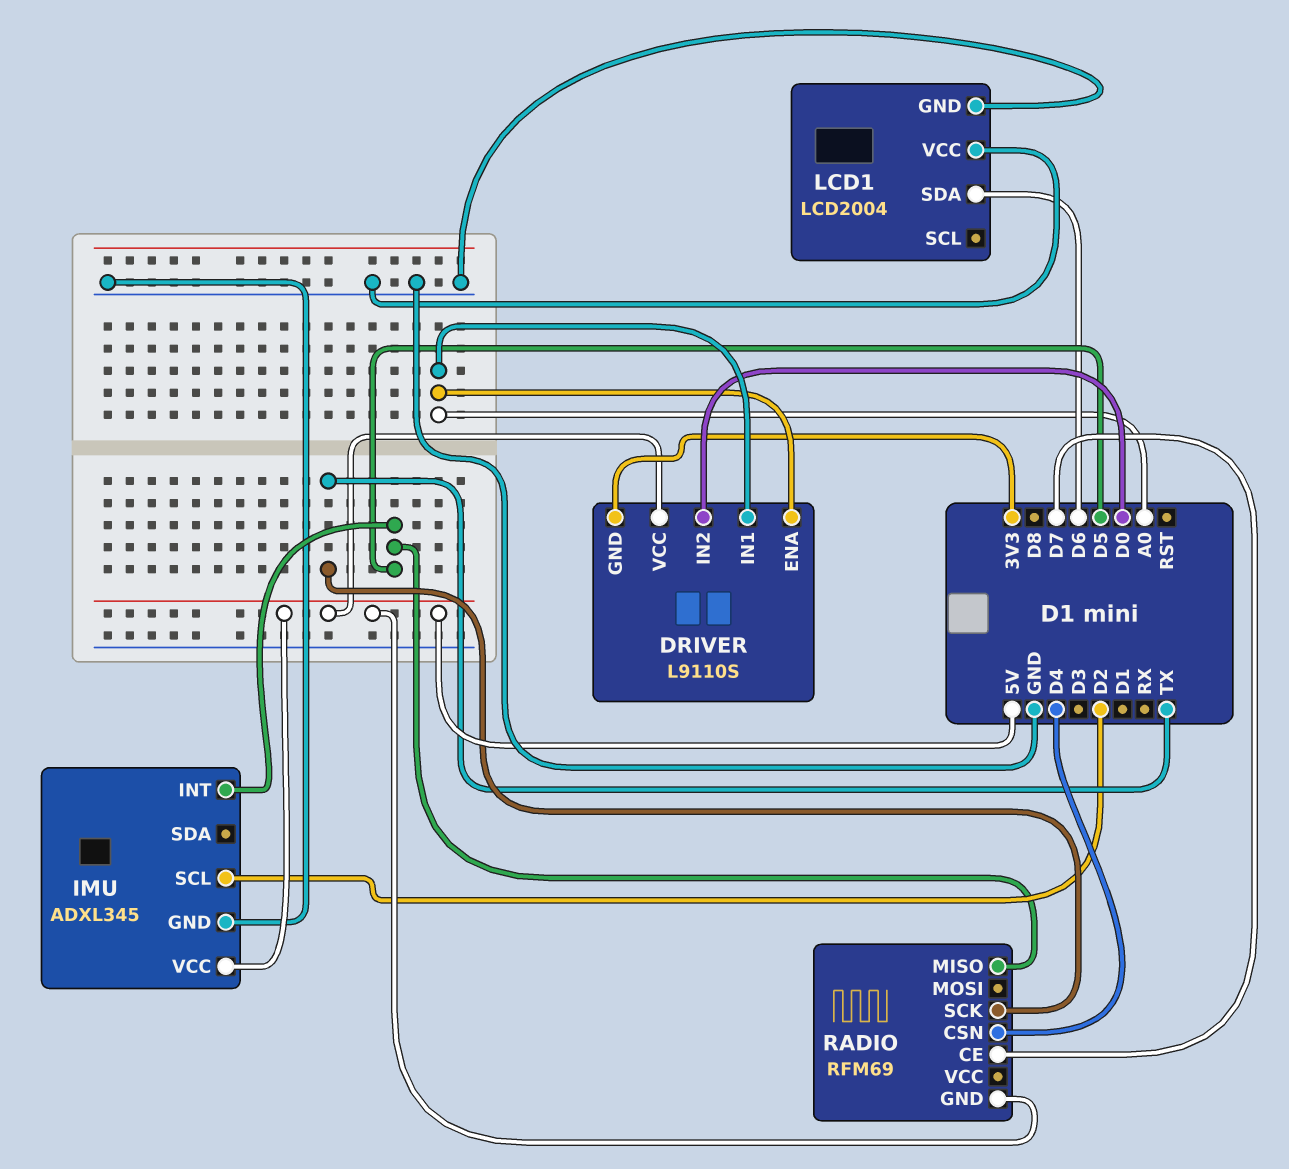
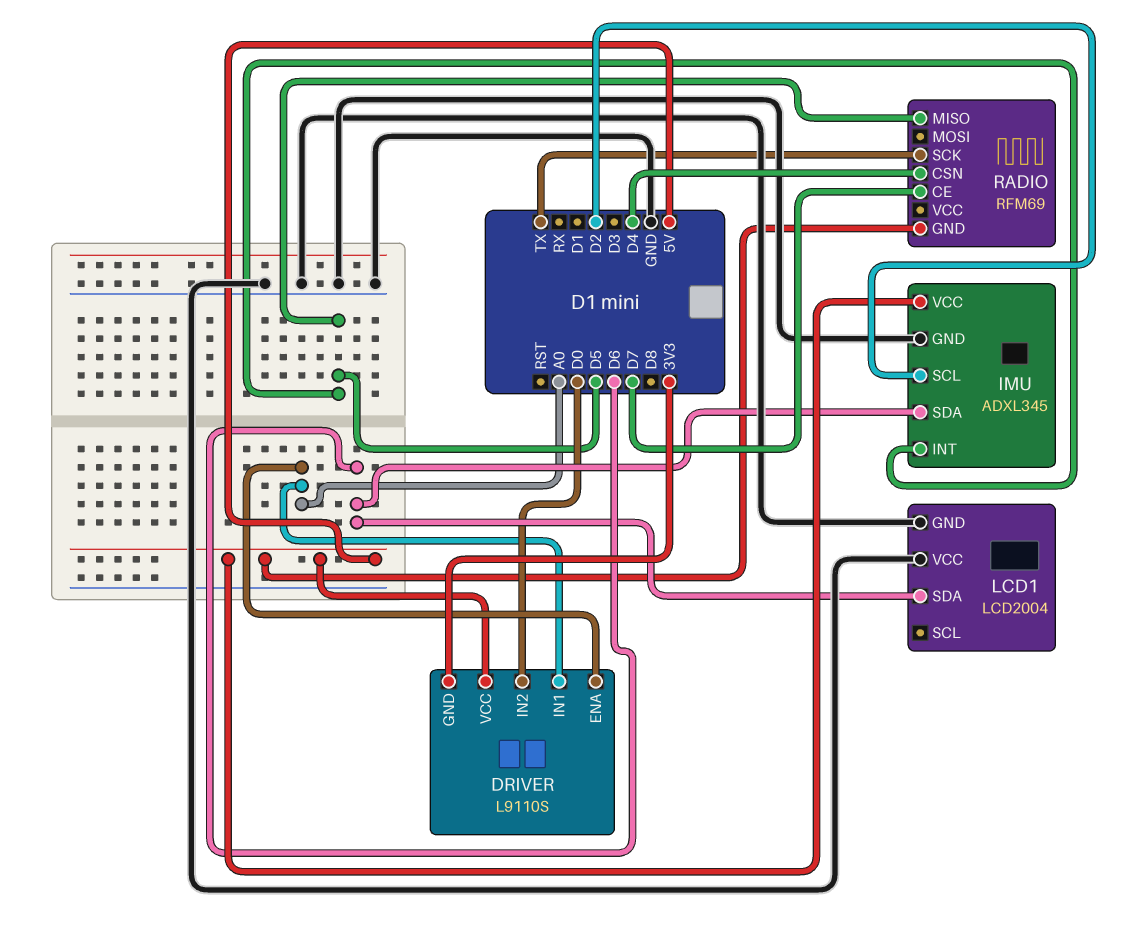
IMU pin SDA: none -> D6

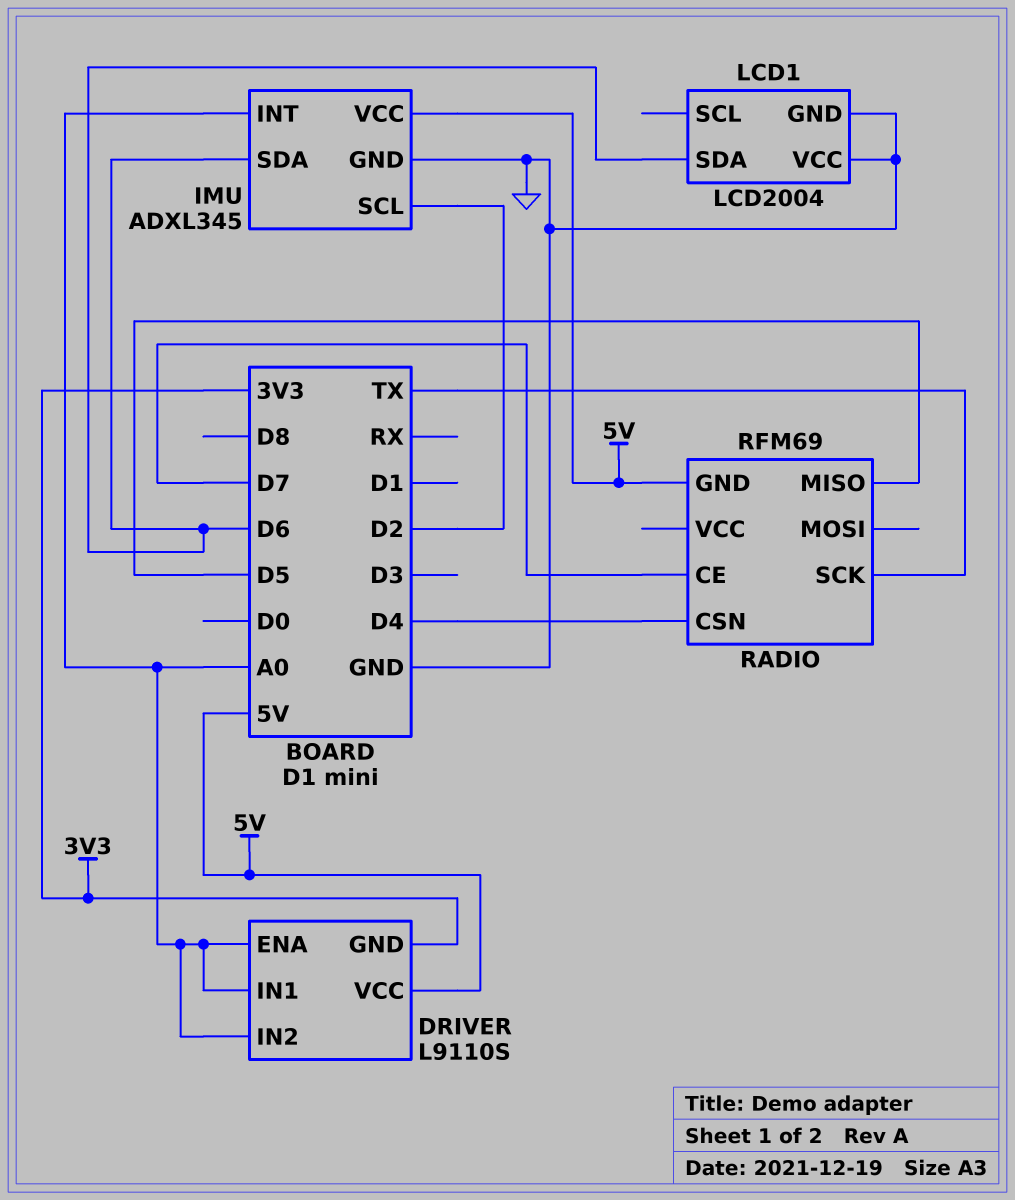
DRIVER pin IN2: D0 -> A0
IMU pin INT: D5 -> A0

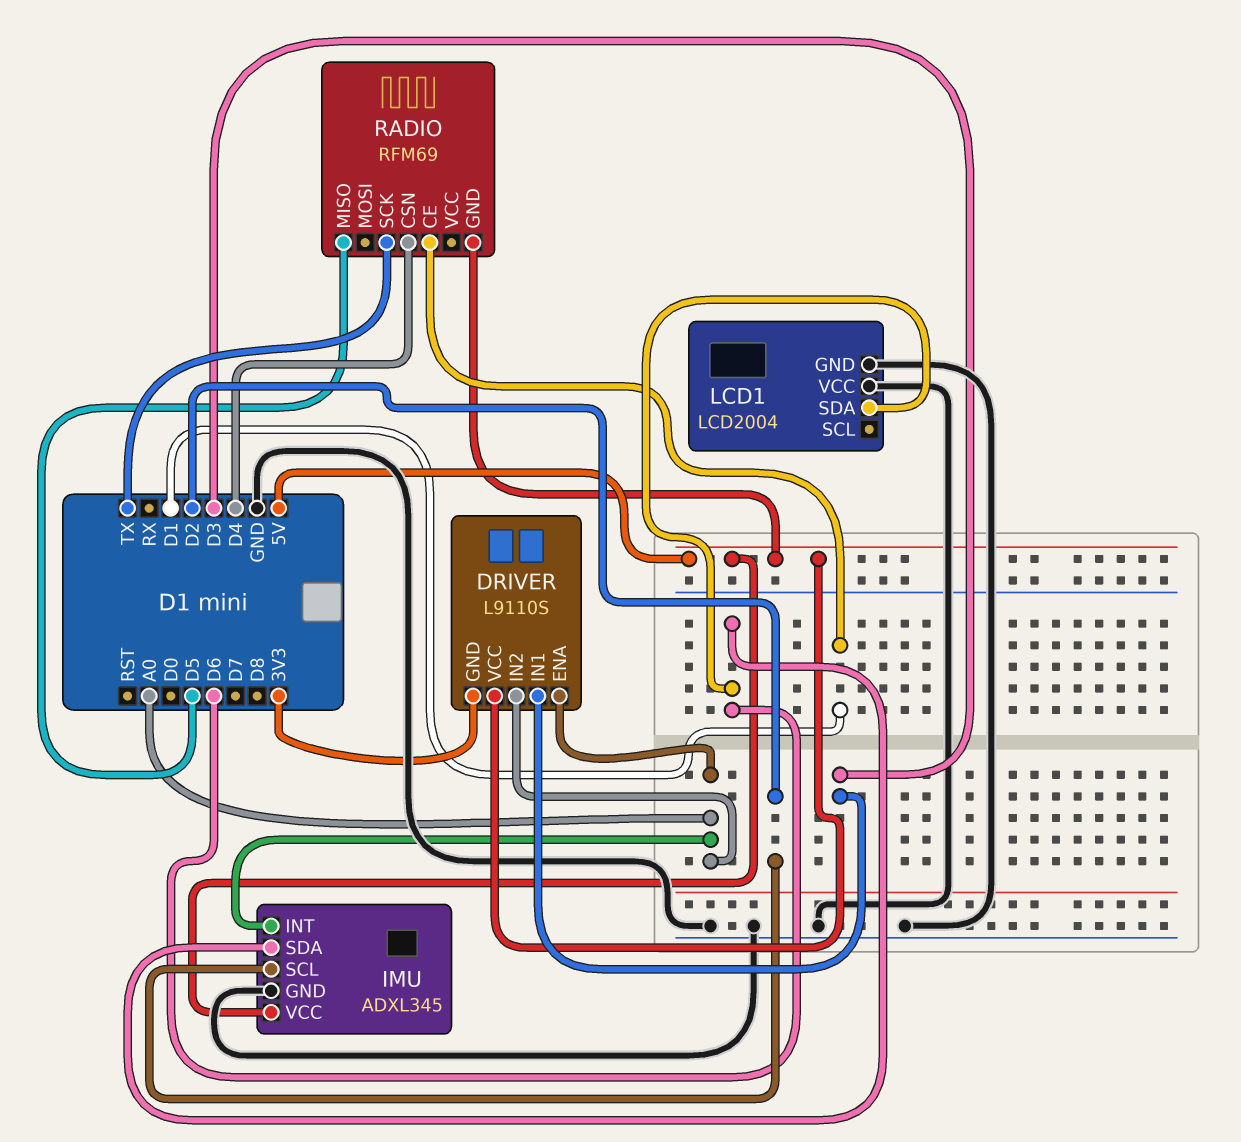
DRIVER pin IN1: A0 -> D3
RADIO pin CE: D7 -> D1

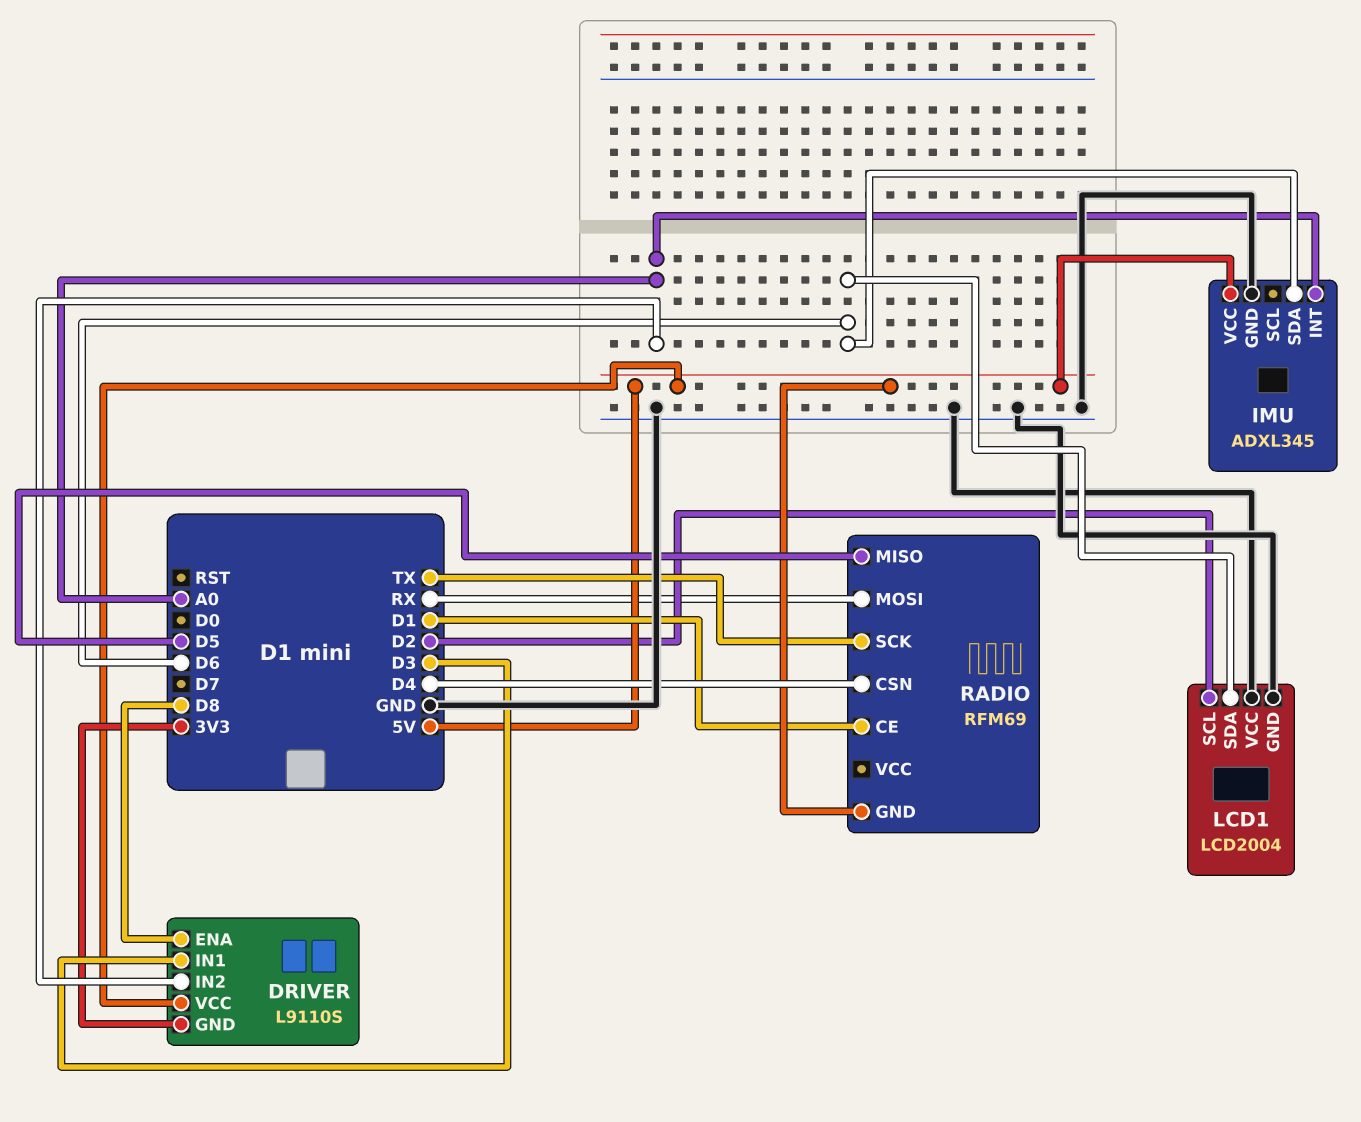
DRIVER pin ENA: A0 -> D8
IMU pin SCL: D2 -> none
LCD1 pin SCL: none -> D2
RADIO pin MOSI: none -> RX

